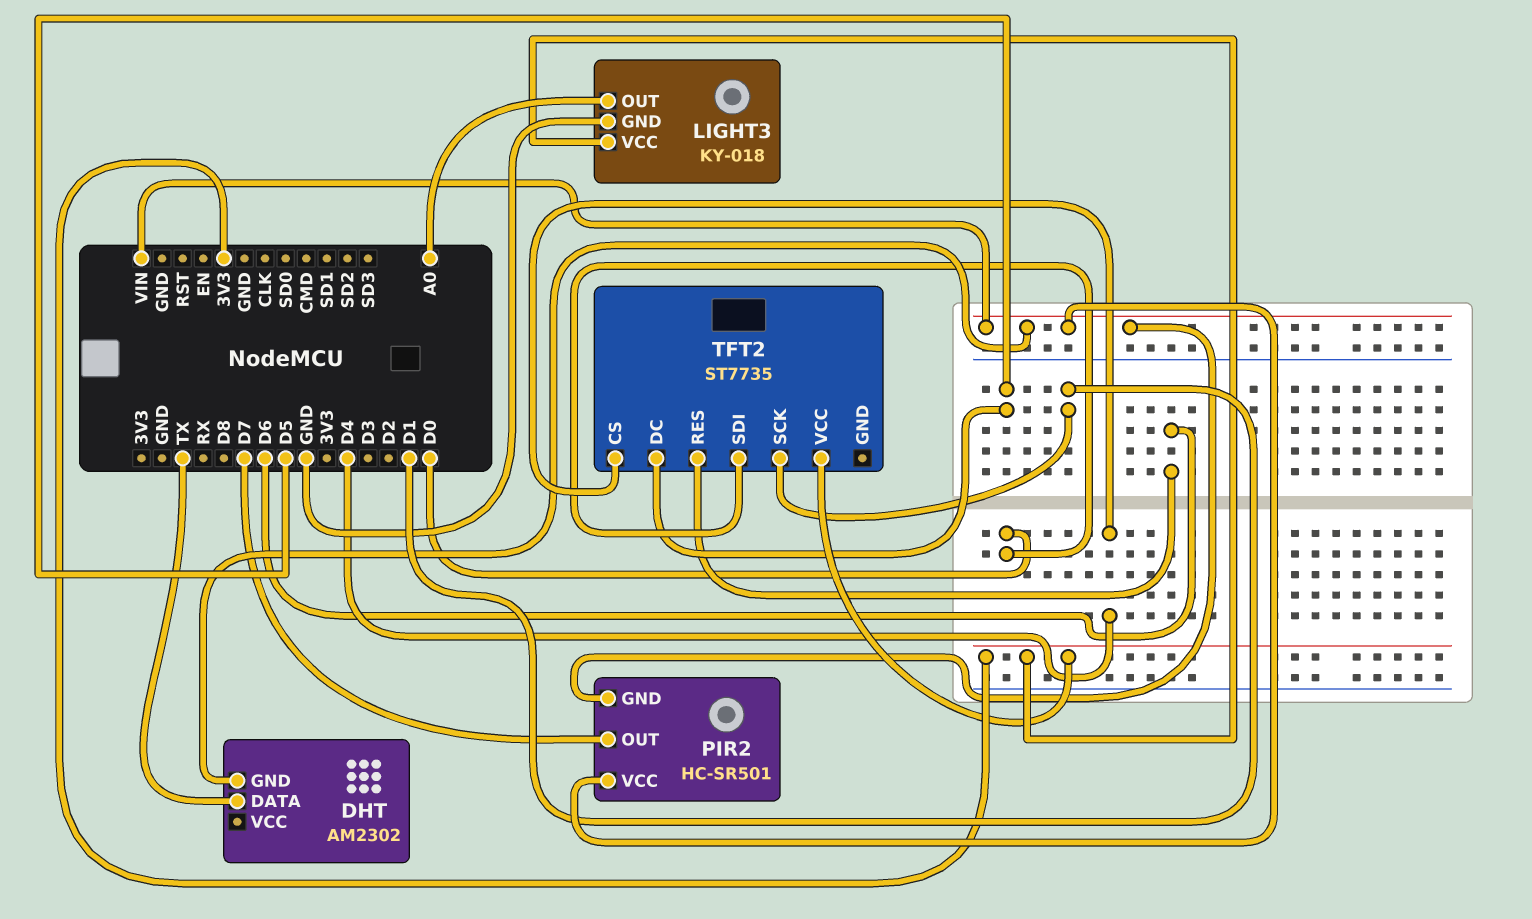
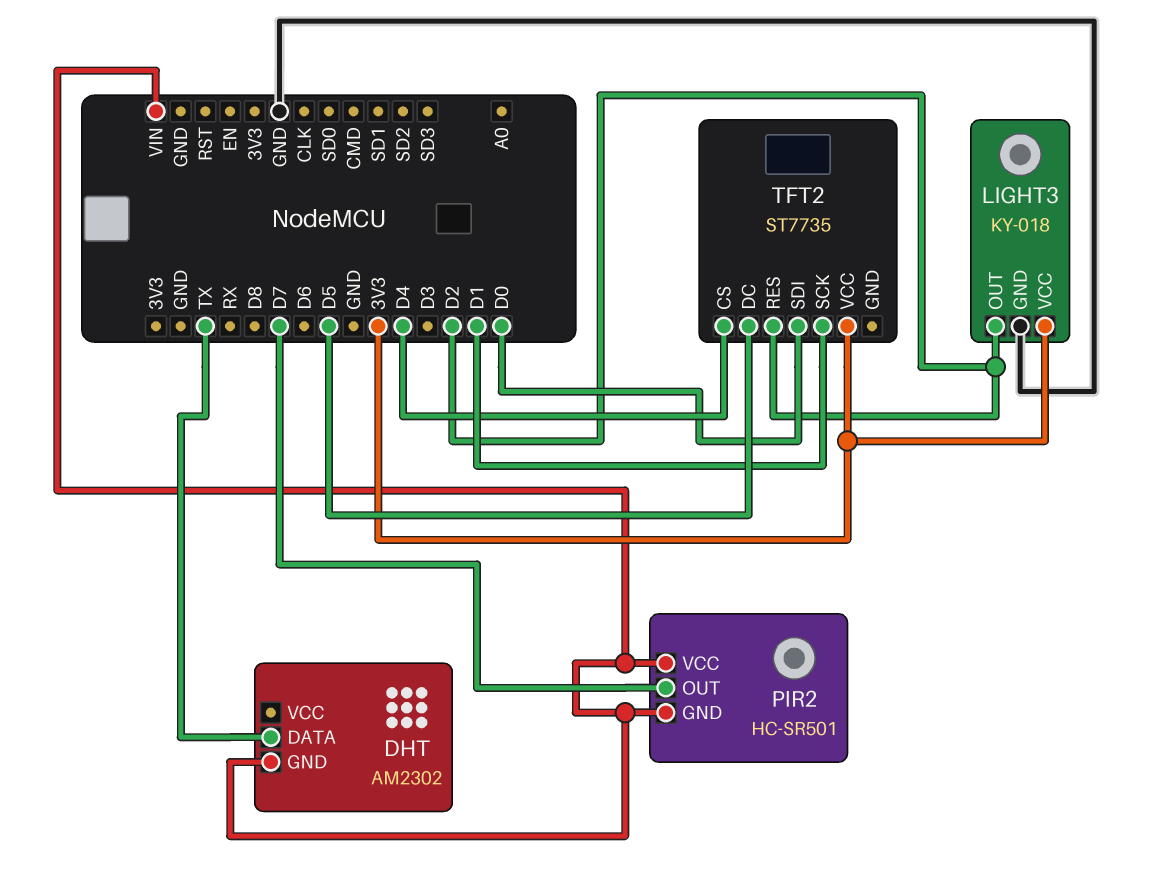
LIGHT3 pin OUT: A0 -> D2
TFT2 pin RES: D6 -> D2

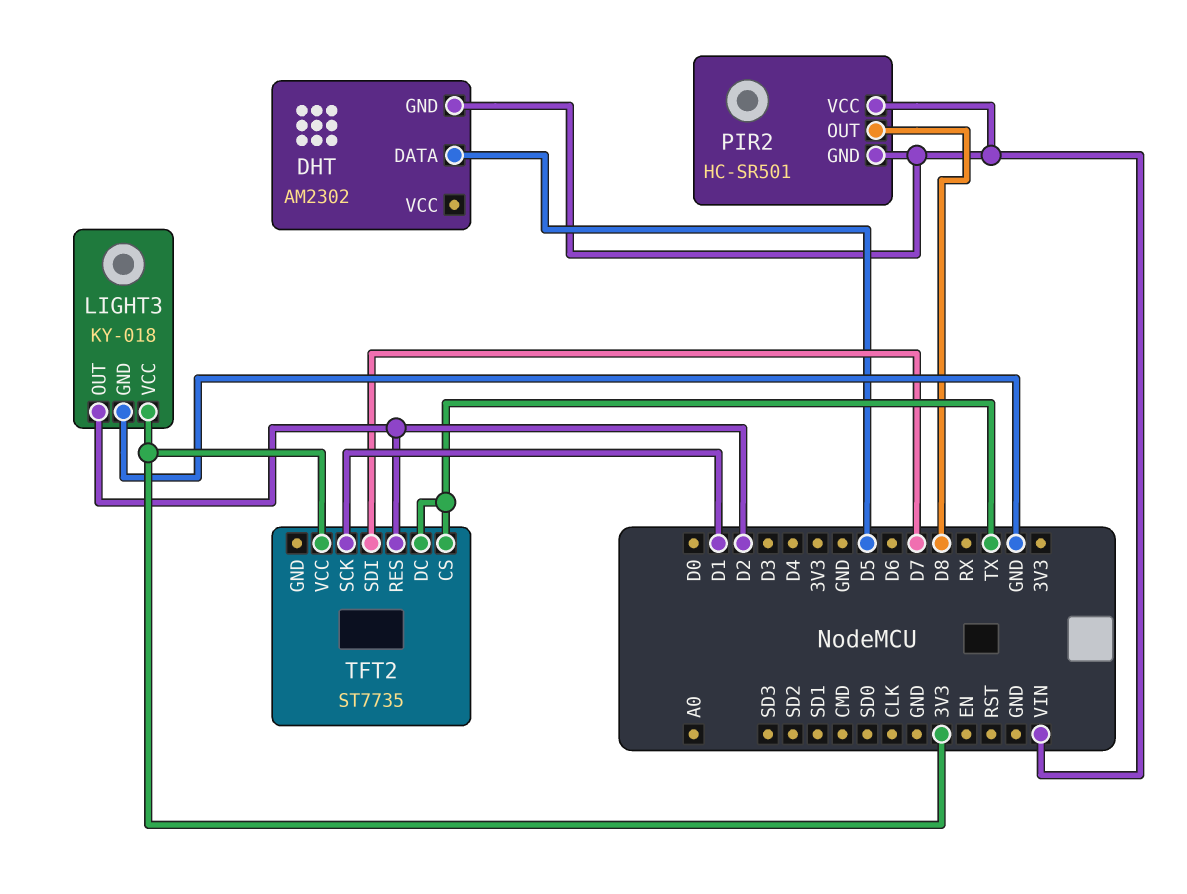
DHT pin DATA: TX -> D5
PIR2 pin OUT: D7 -> D8
TFT2 pin CS: D4 -> TX
TFT2 pin DC: D5 -> TX
TFT2 pin SDI: D0 -> D7

